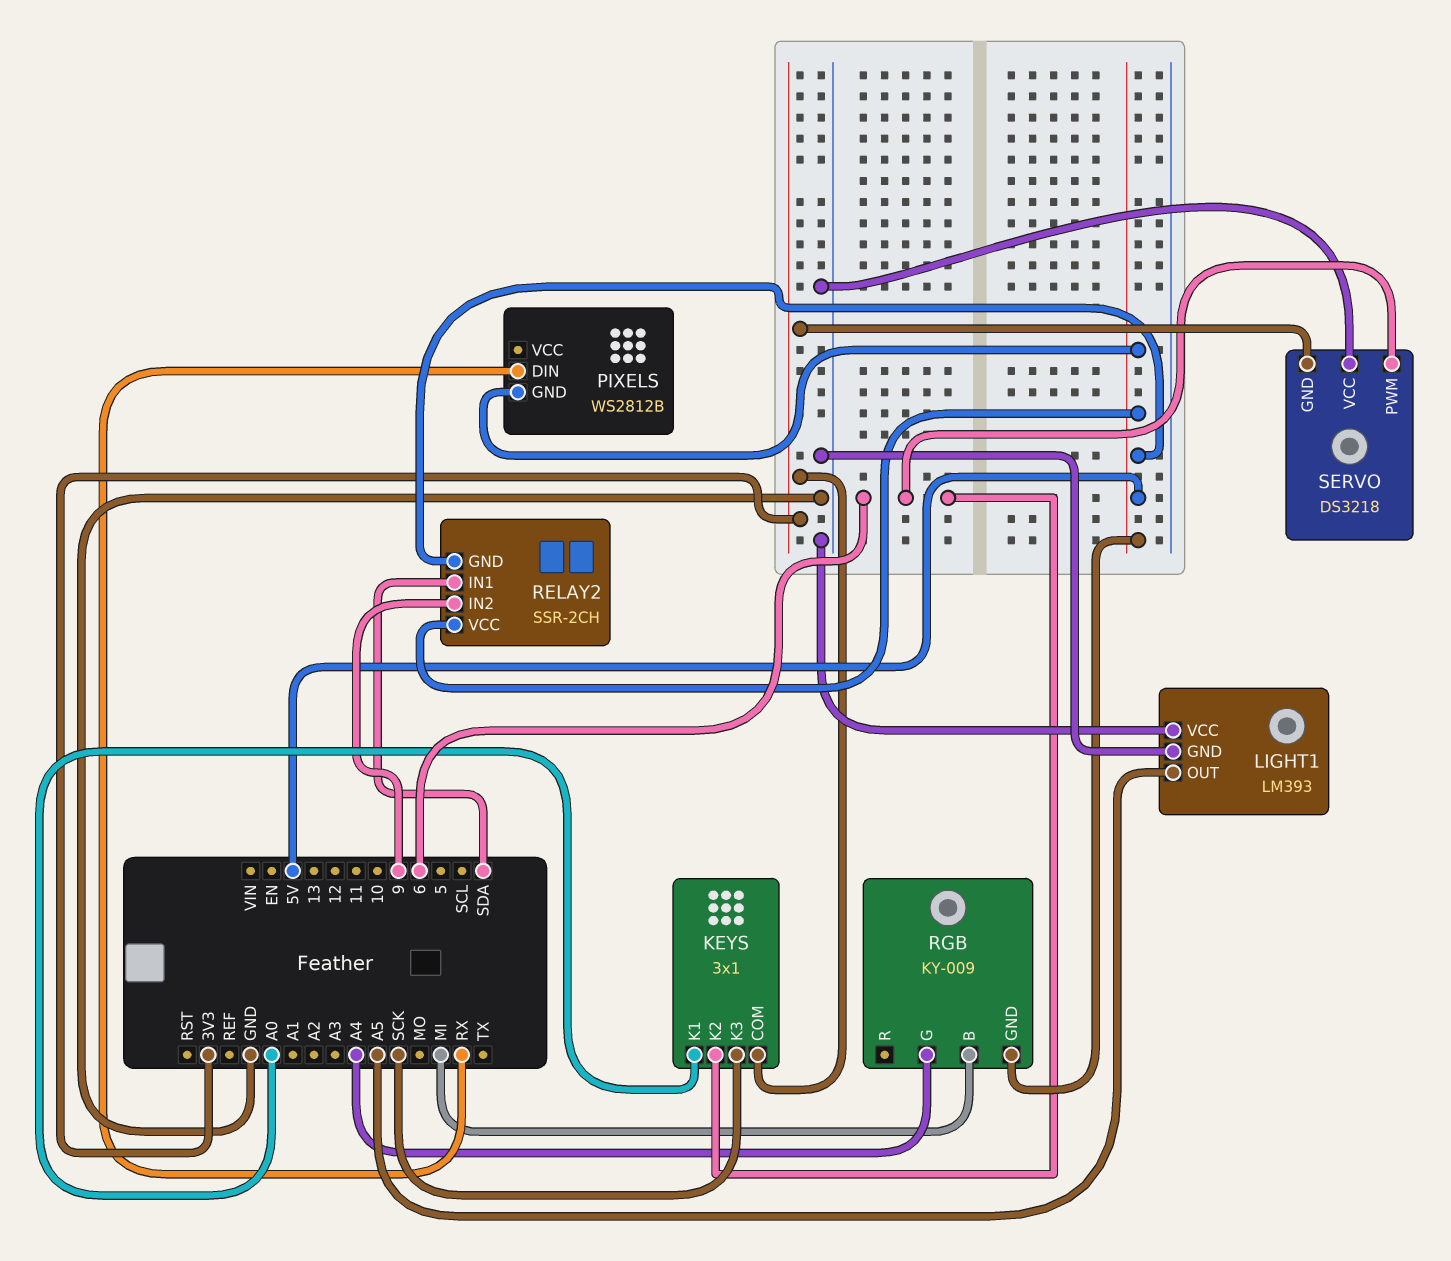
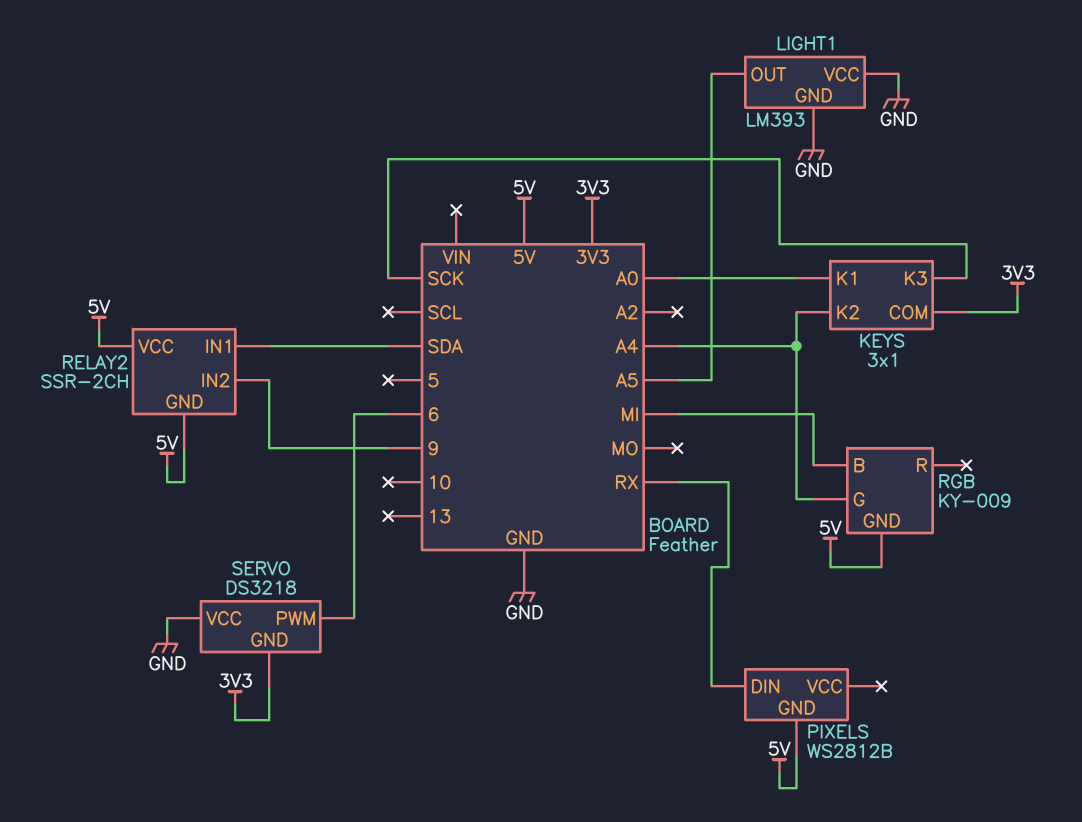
KEYS pin K2: 6 -> A4

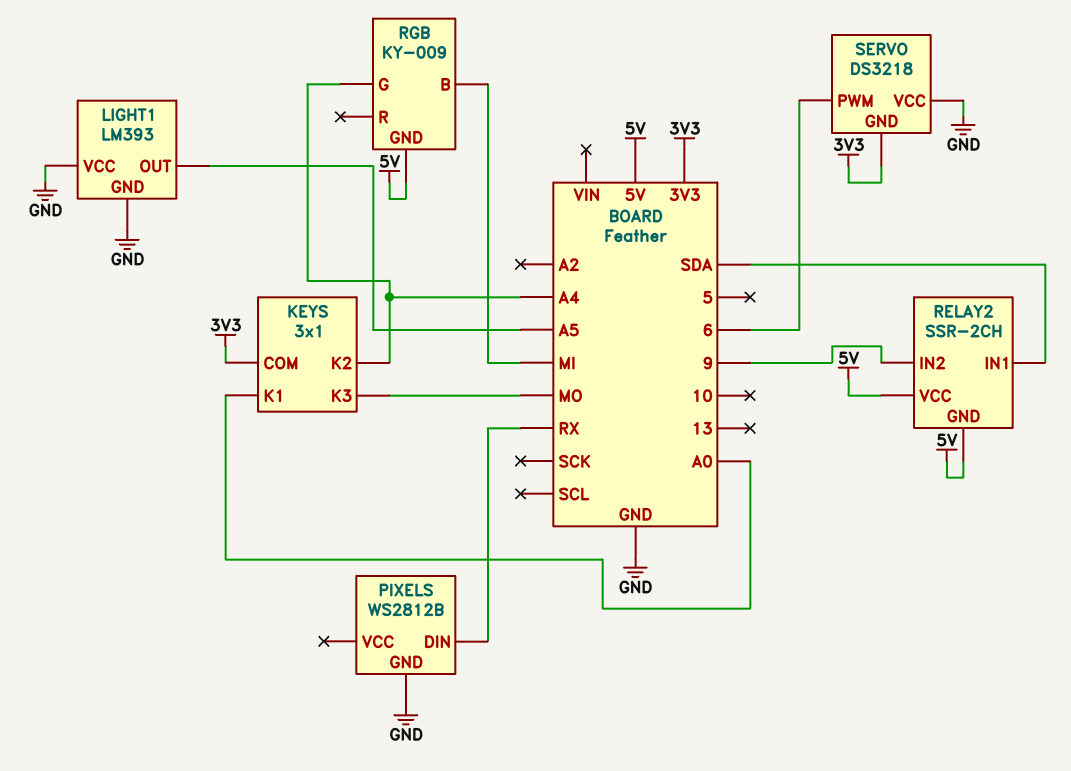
KEYS pin K3: SCK -> MO
PIXELS pin GND: 5V -> GND

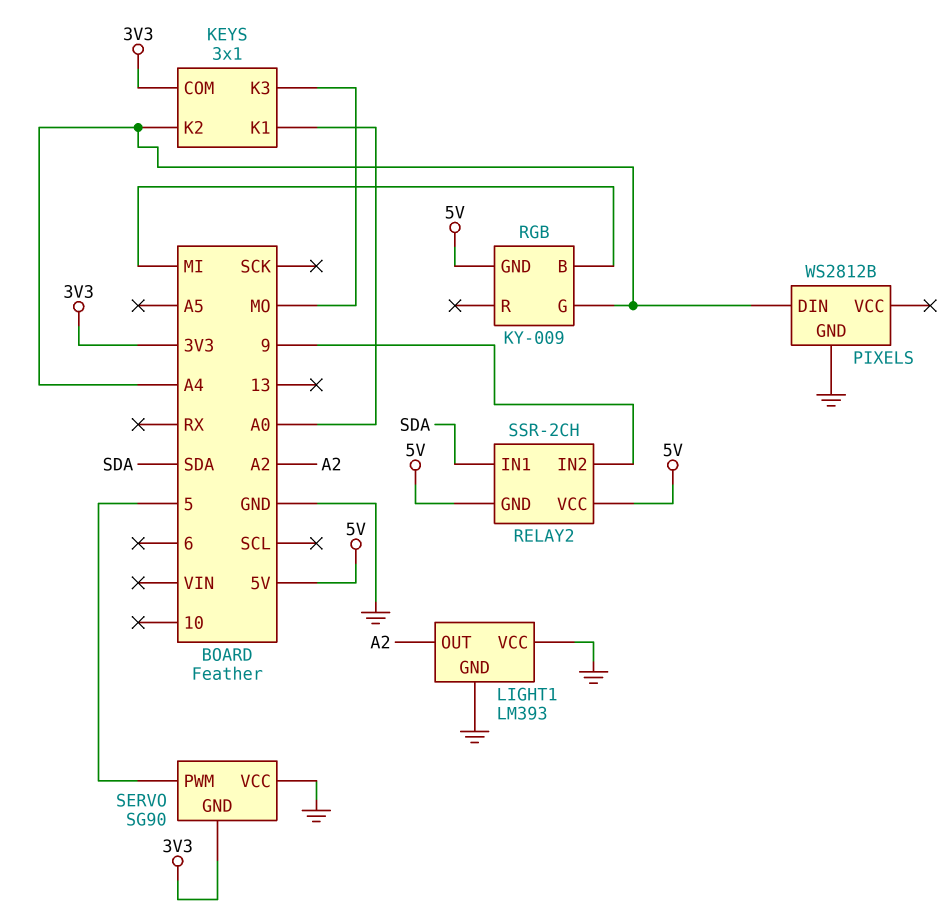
LIGHT1 pin OUT: A5 -> A2
PIXELS pin DIN: RX -> A4
SERVO: DS3218 -> SG90
SERVO pin PWM: 6 -> 5

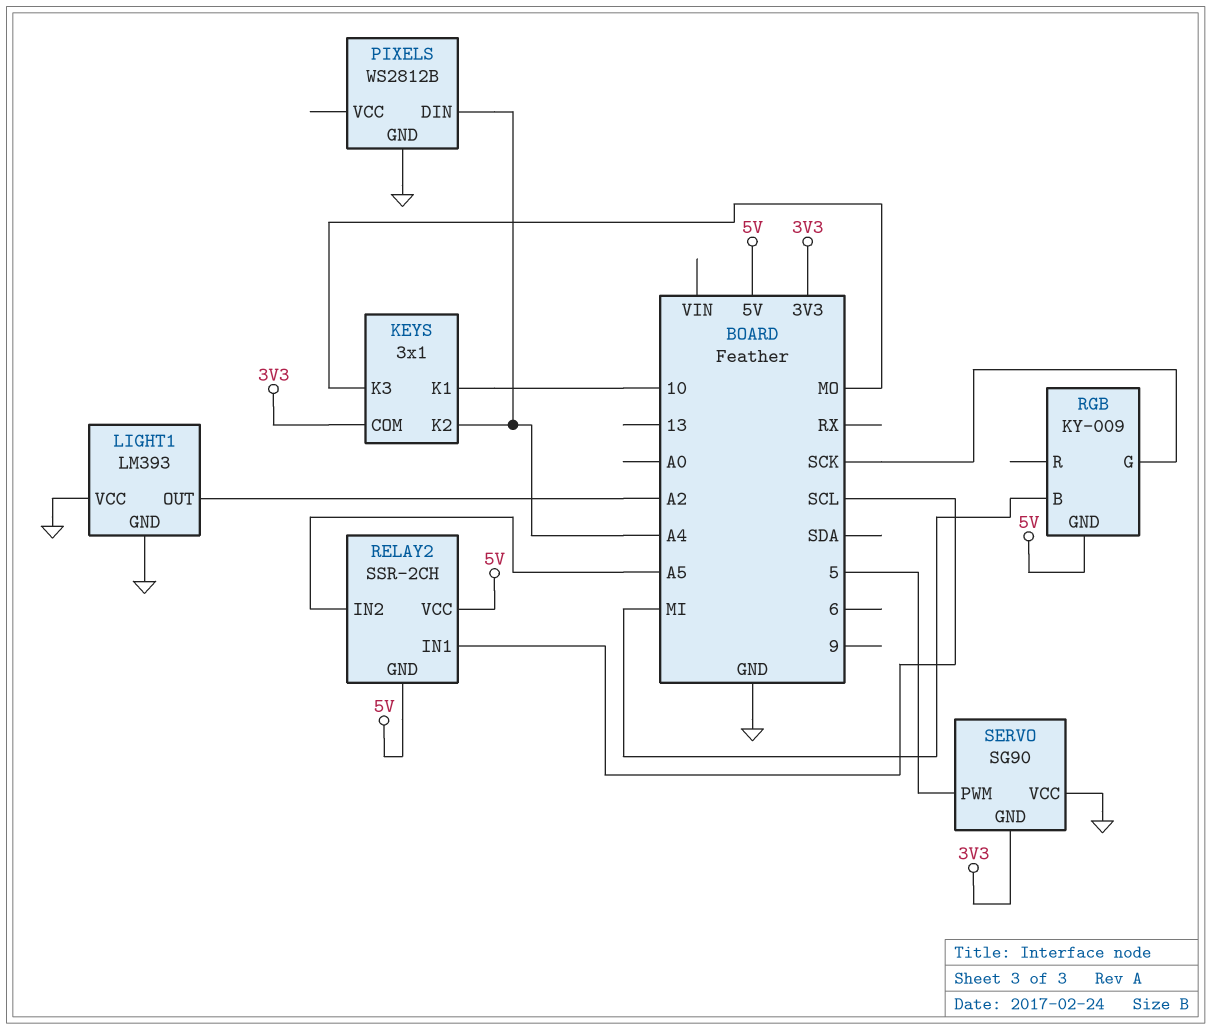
KEYS pin K1: A0 -> 10
RELAY2 pin IN1: SDA -> SCL
RELAY2 pin IN2: 9 -> A5
RGB pin G: A4 -> SCK

